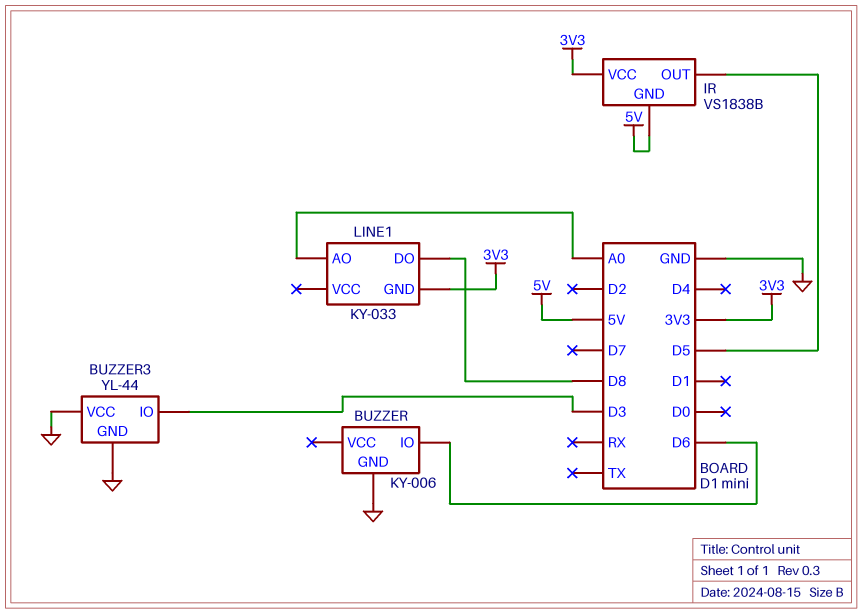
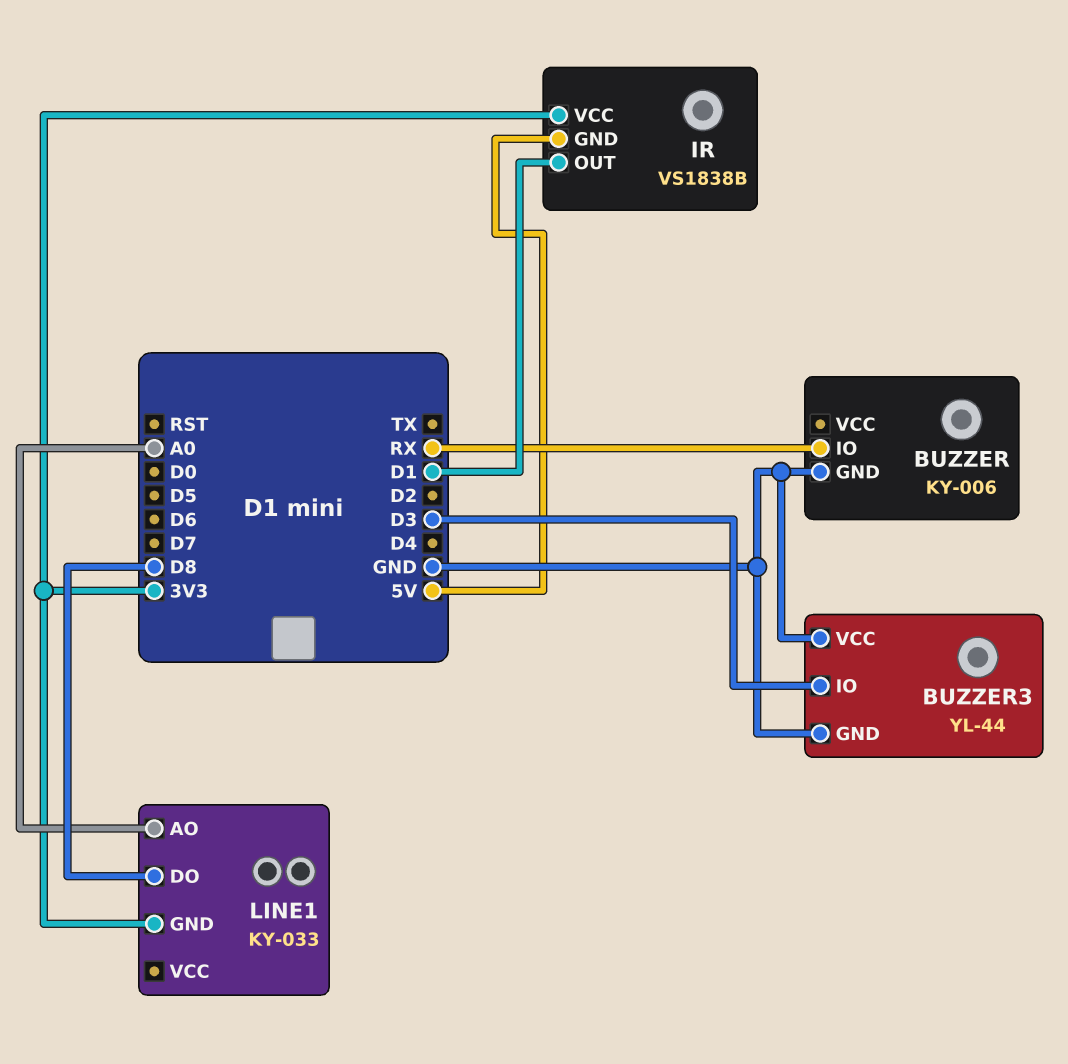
BUZZER pin IO: D6 -> RX
IR pin OUT: D5 -> D1

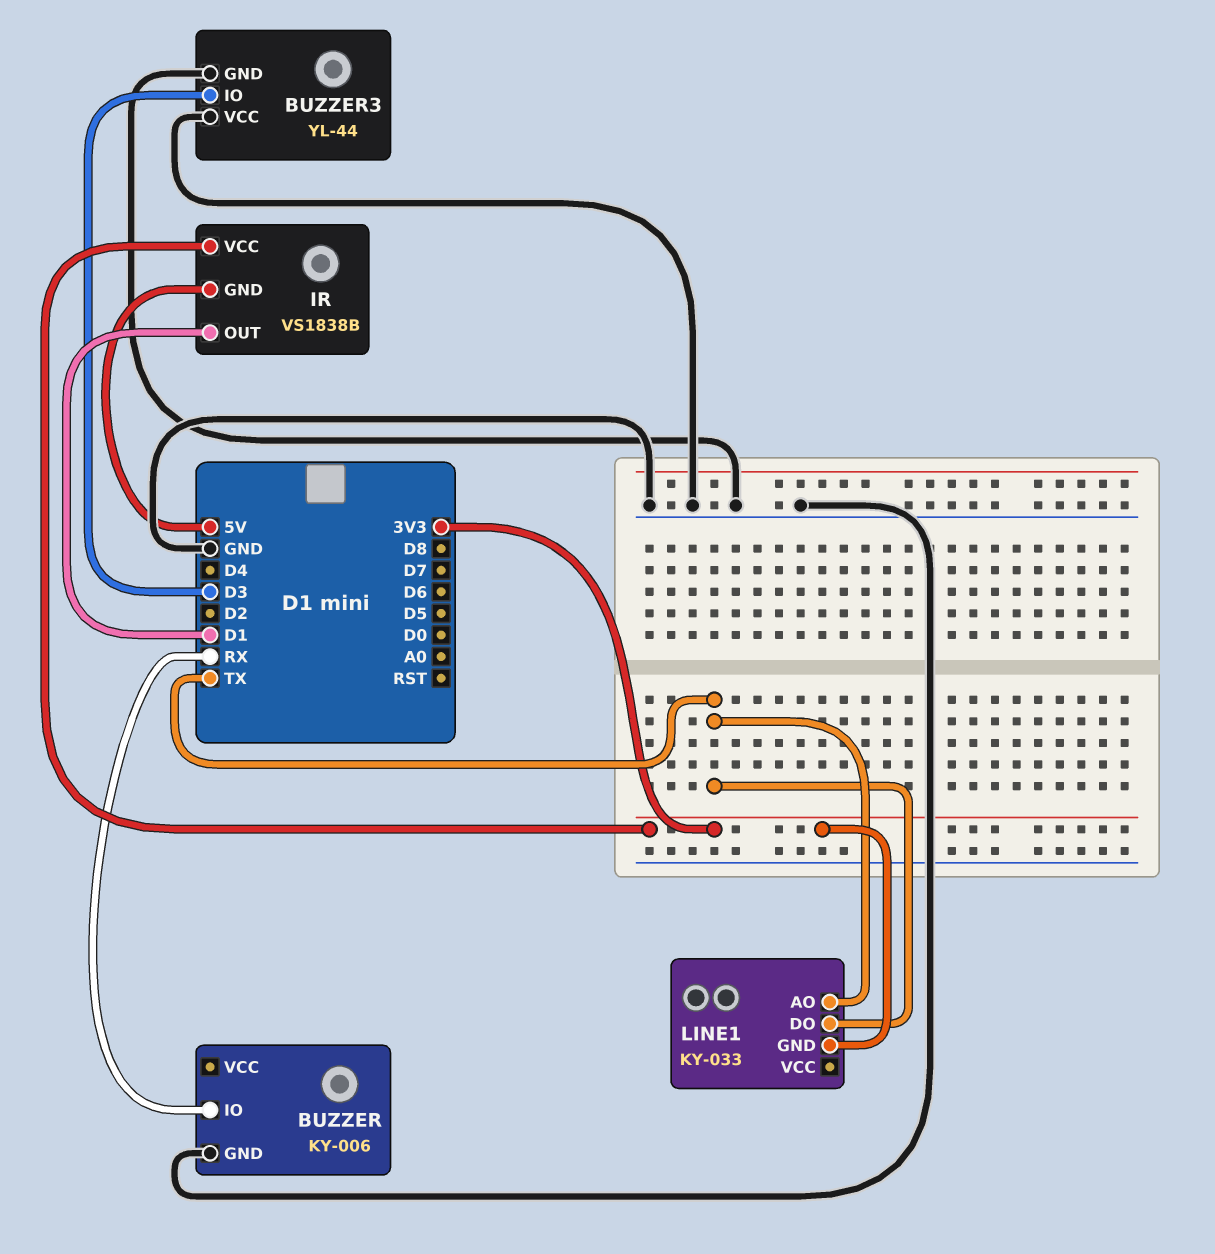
LINE1 pin AO: A0 -> TX
LINE1 pin DO: D8 -> TX

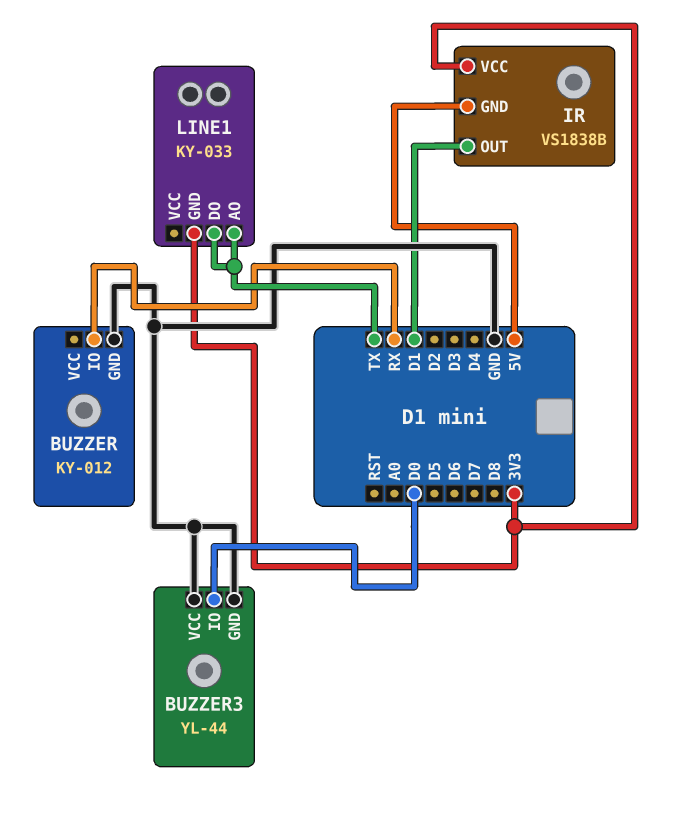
BUZZER: KY-006 -> KY-012
BUZZER3 pin IO: D3 -> D0

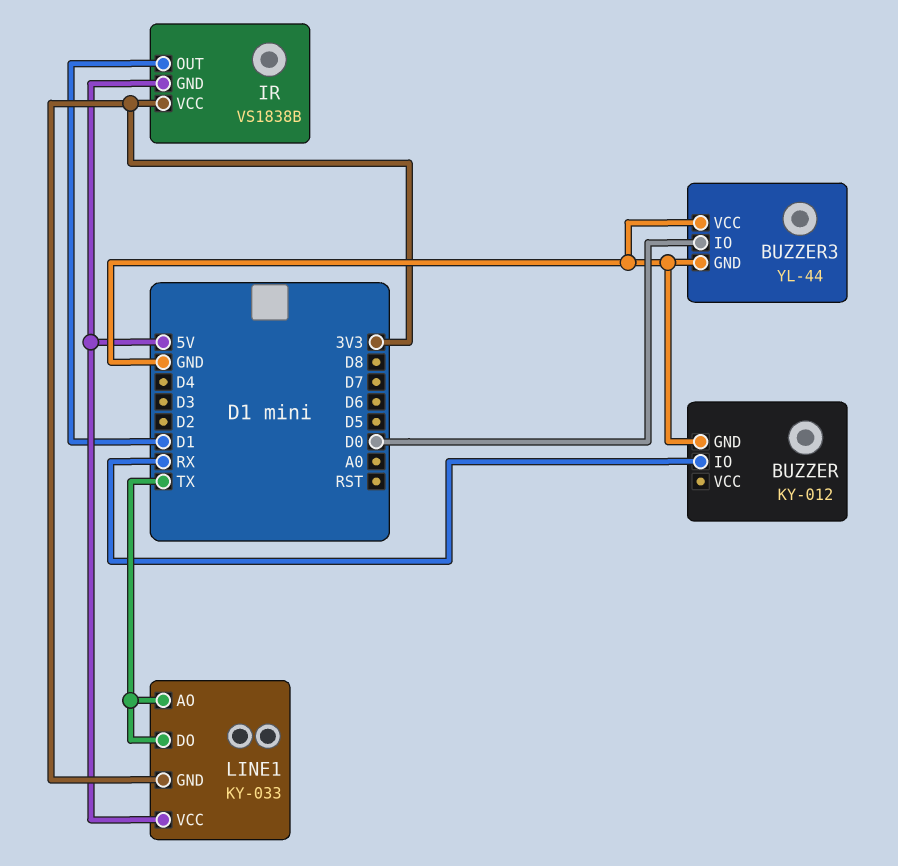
LINE1 pin VCC: none -> 5V

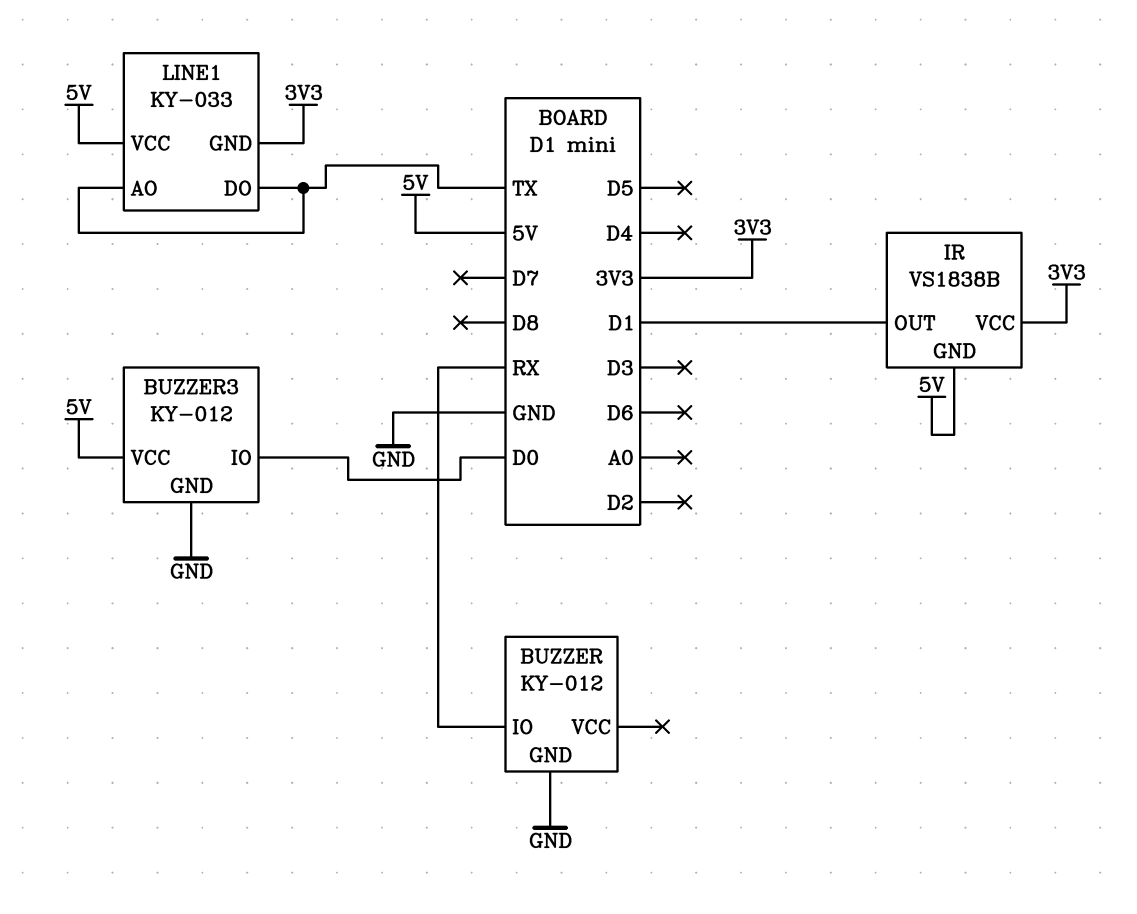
BUZZER3: YL-44 -> KY-012
BUZZER3 pin VCC: GND -> 5V

